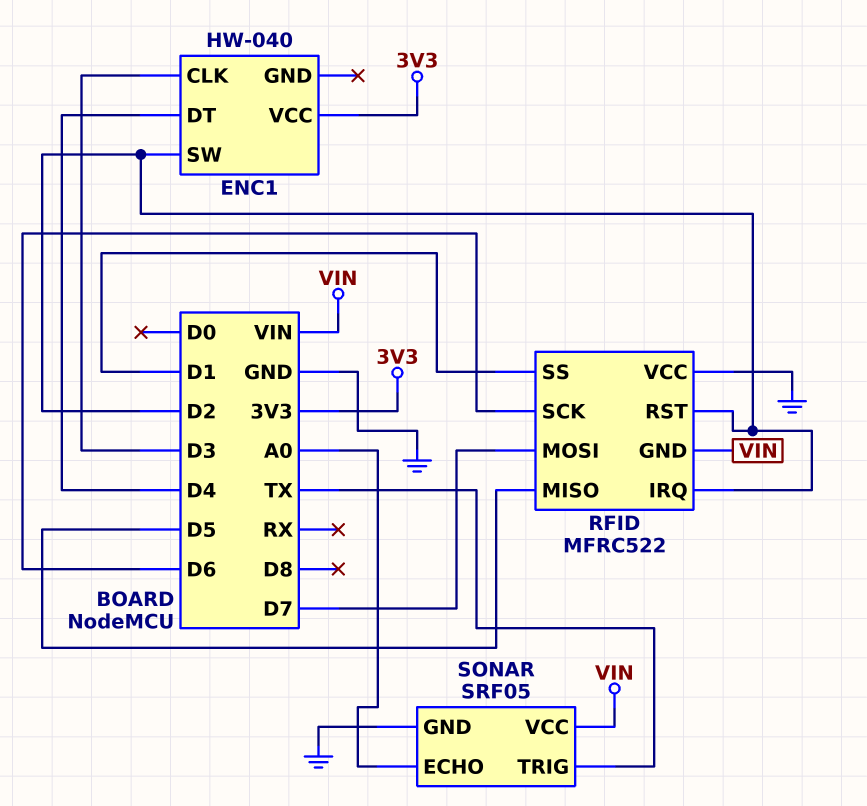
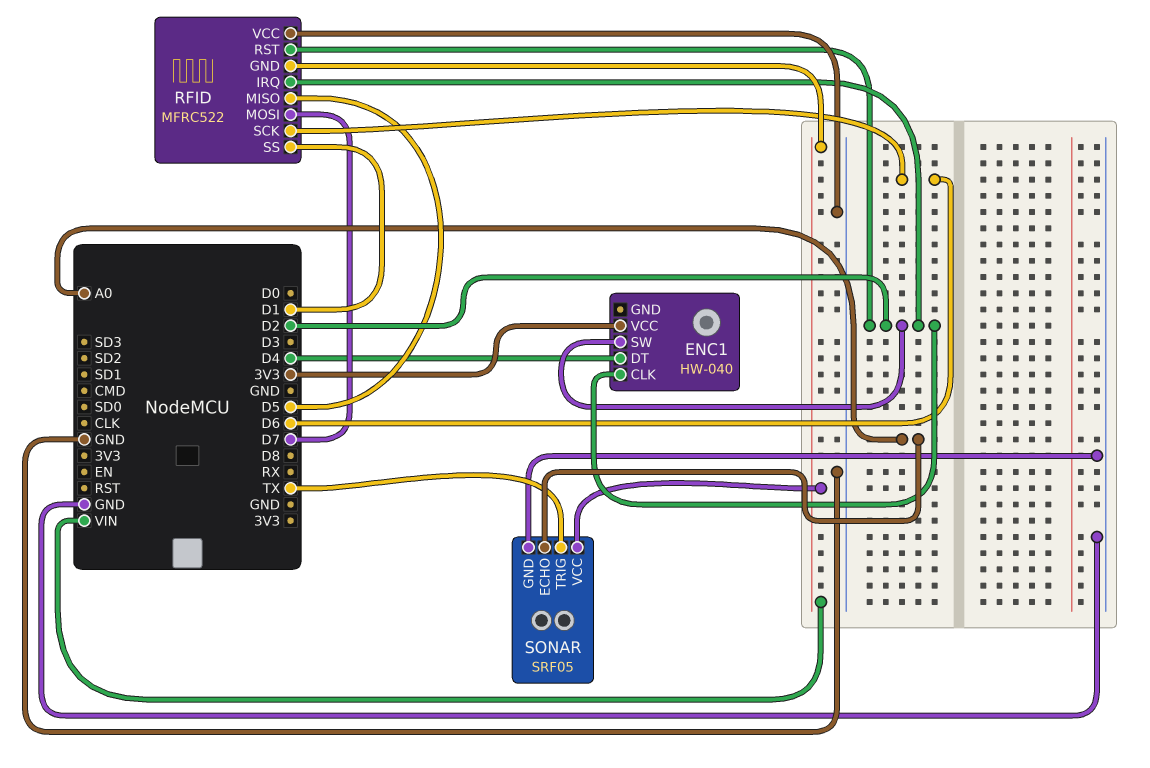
ENC1 pin CLK: D3 -> D2

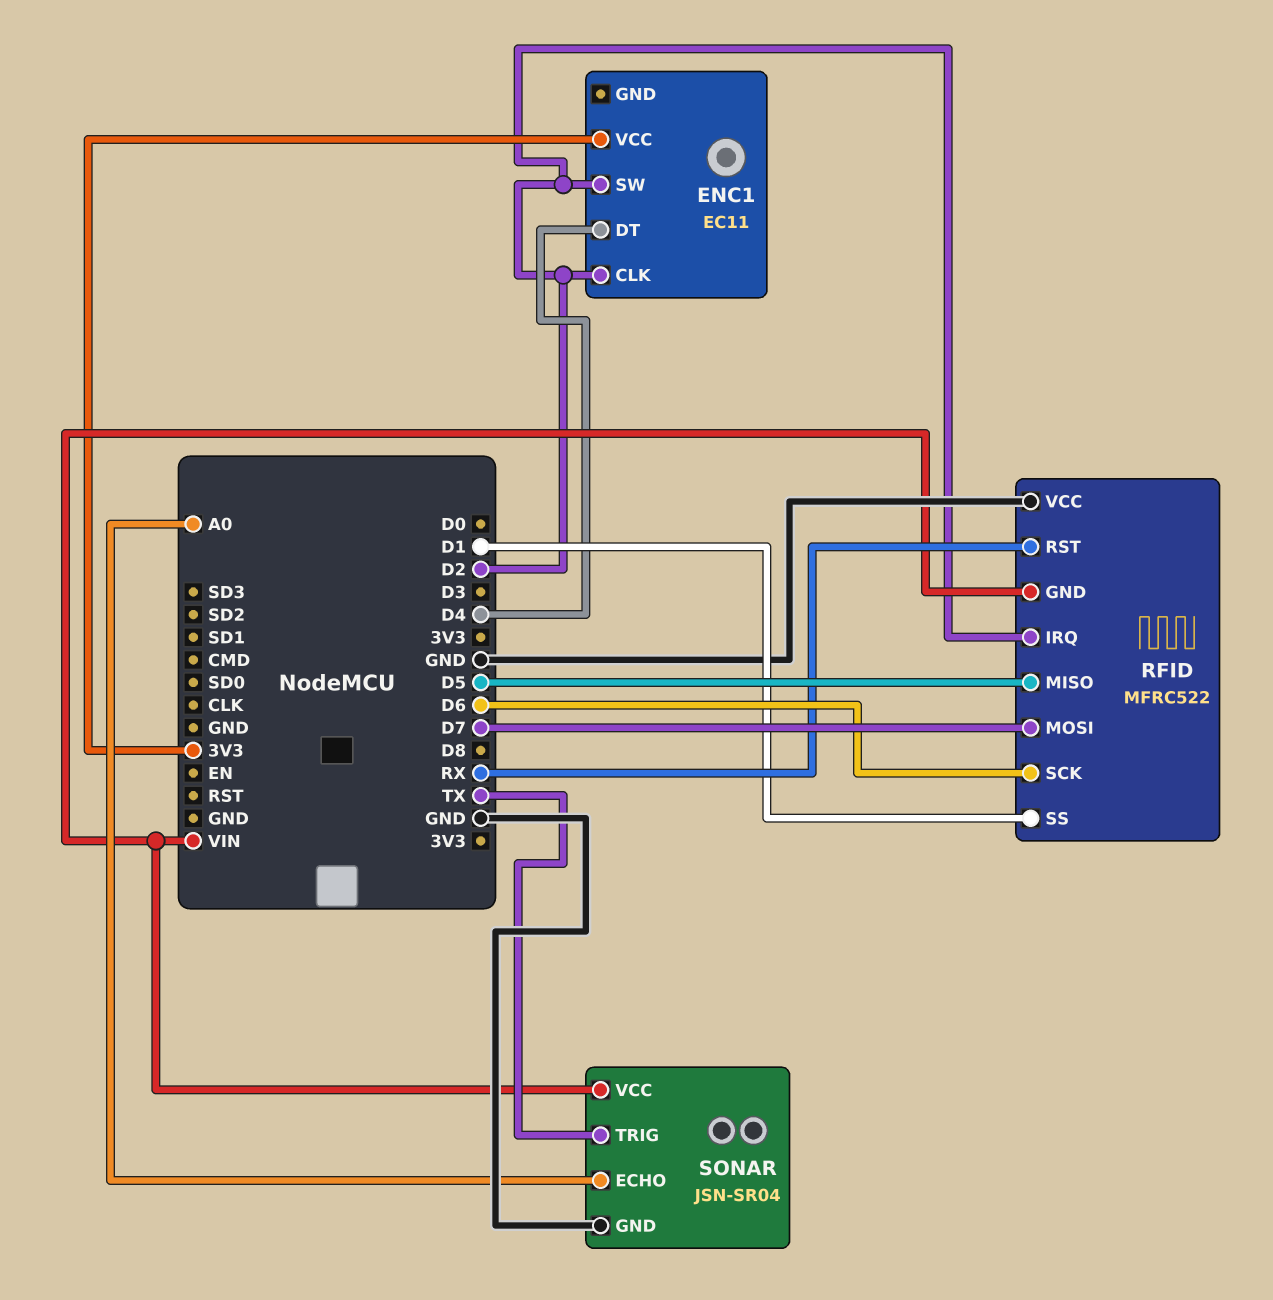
ENC1: HW-040 -> EC11
RFID pin RST: D2 -> RX
SONAR: SRF05 -> JSN-SR04

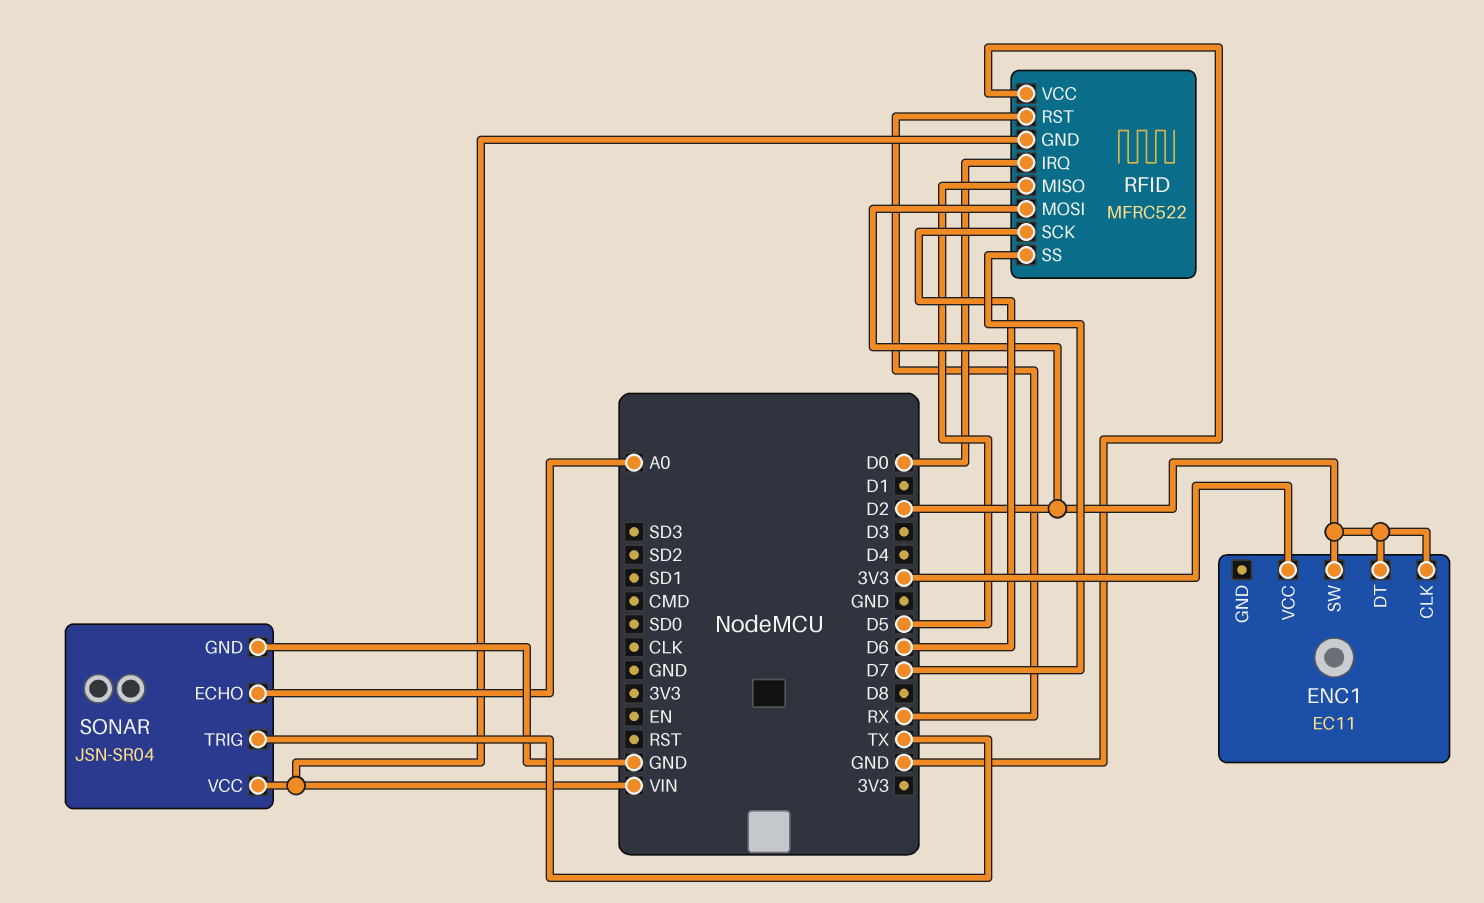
ENC1 pin DT: D4 -> D2
RFID pin IRQ: D2 -> D0
RFID pin MOSI: D7 -> D2
RFID pin SS: D1 -> D7

